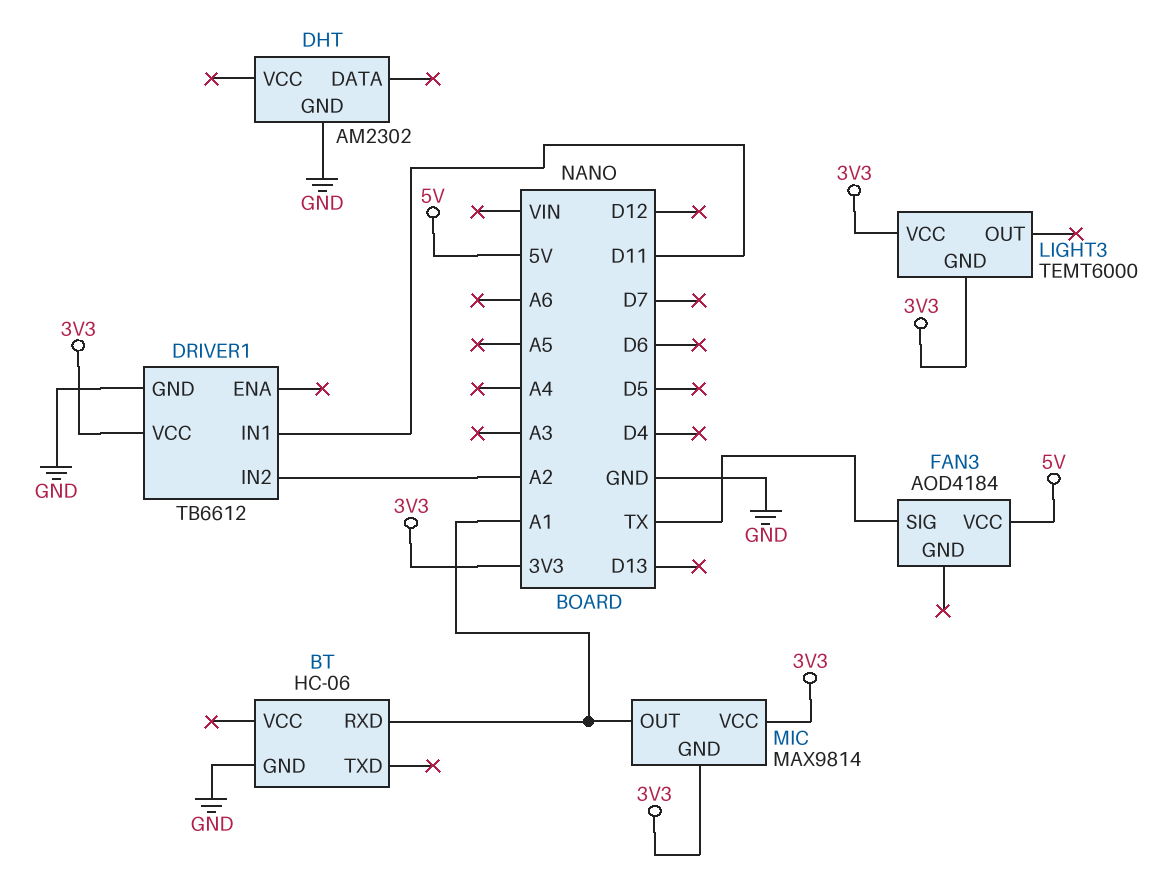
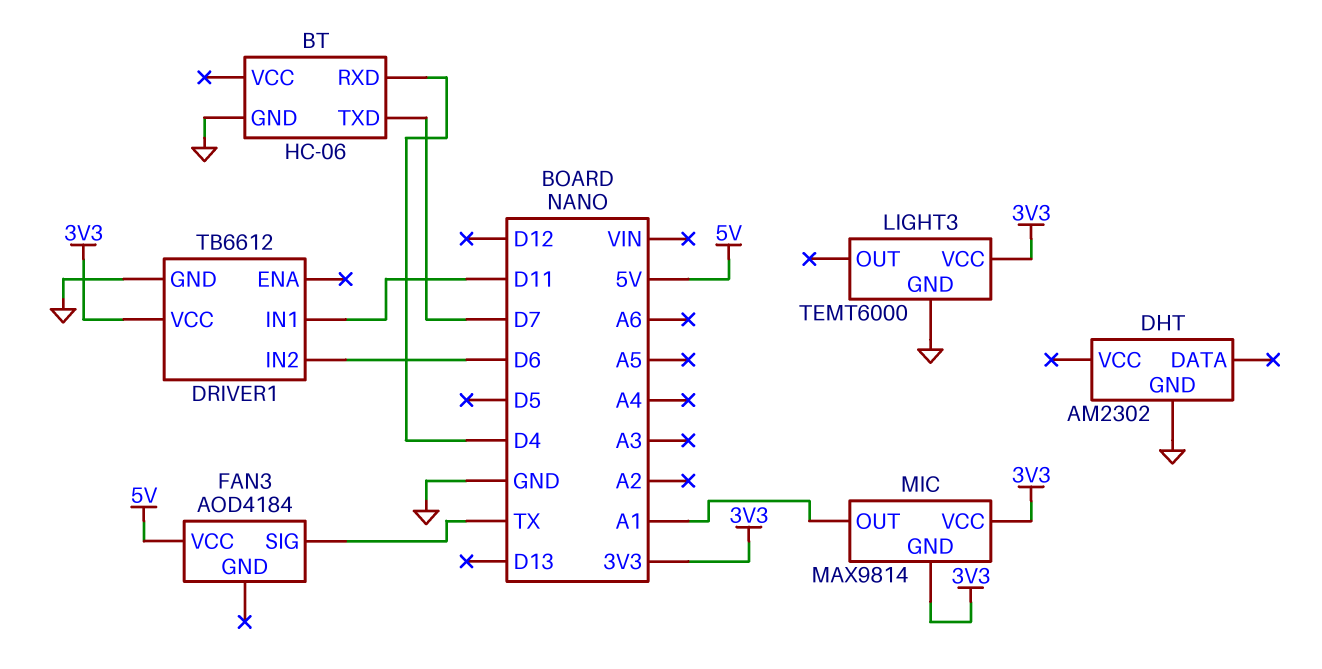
BT pin RXD: A1 -> D4
BT pin TXD: none -> D7
DRIVER1 pin IN2: A2 -> D6
LIGHT3 pin GND: 3V3 -> GND

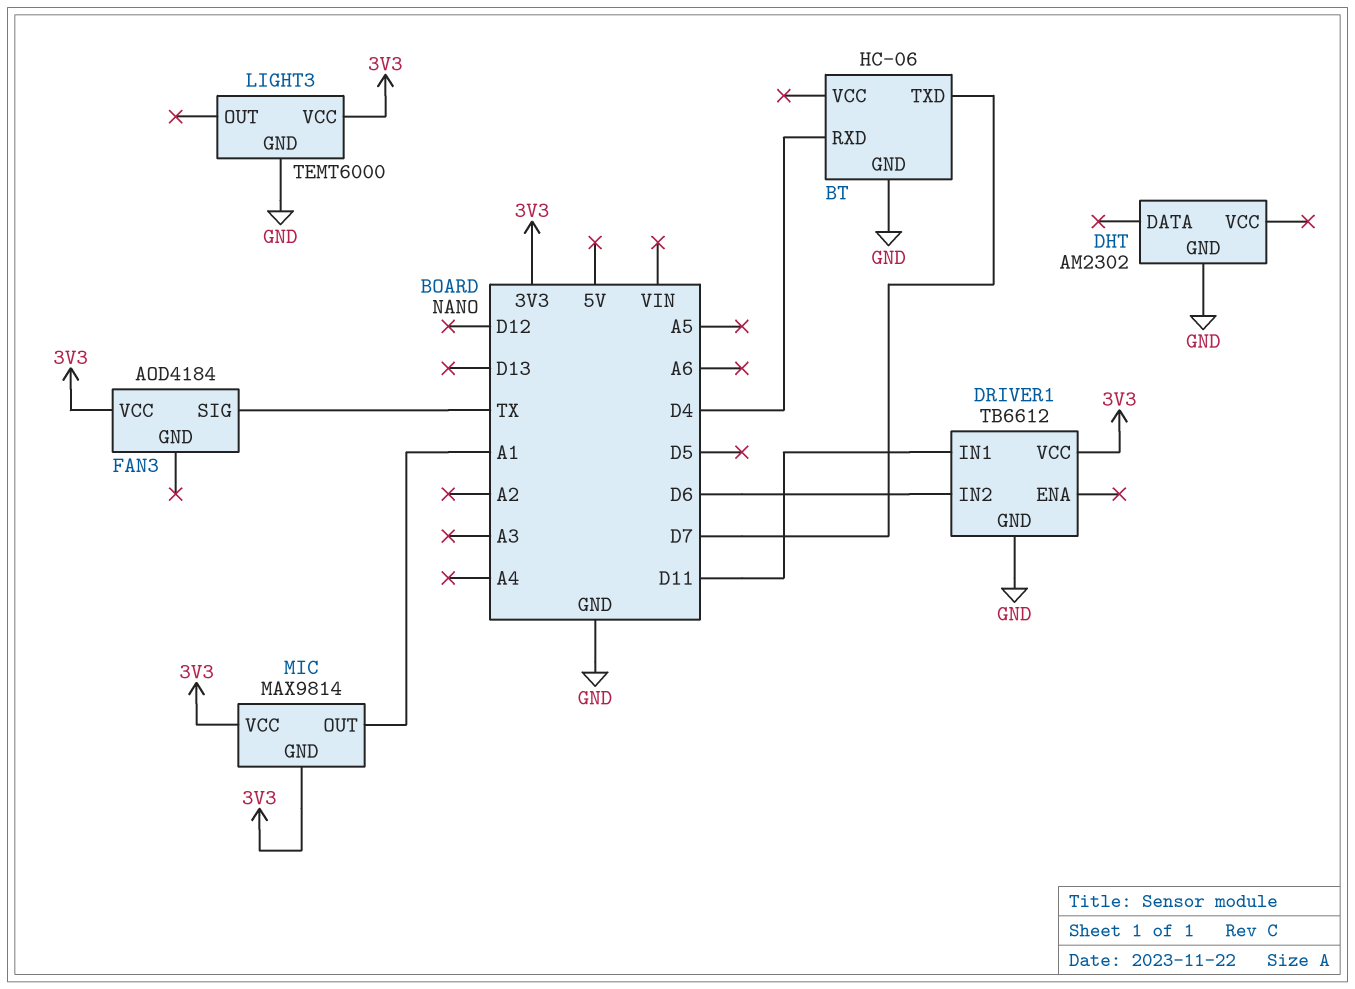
FAN3 pin VCC: 5V -> 3V3

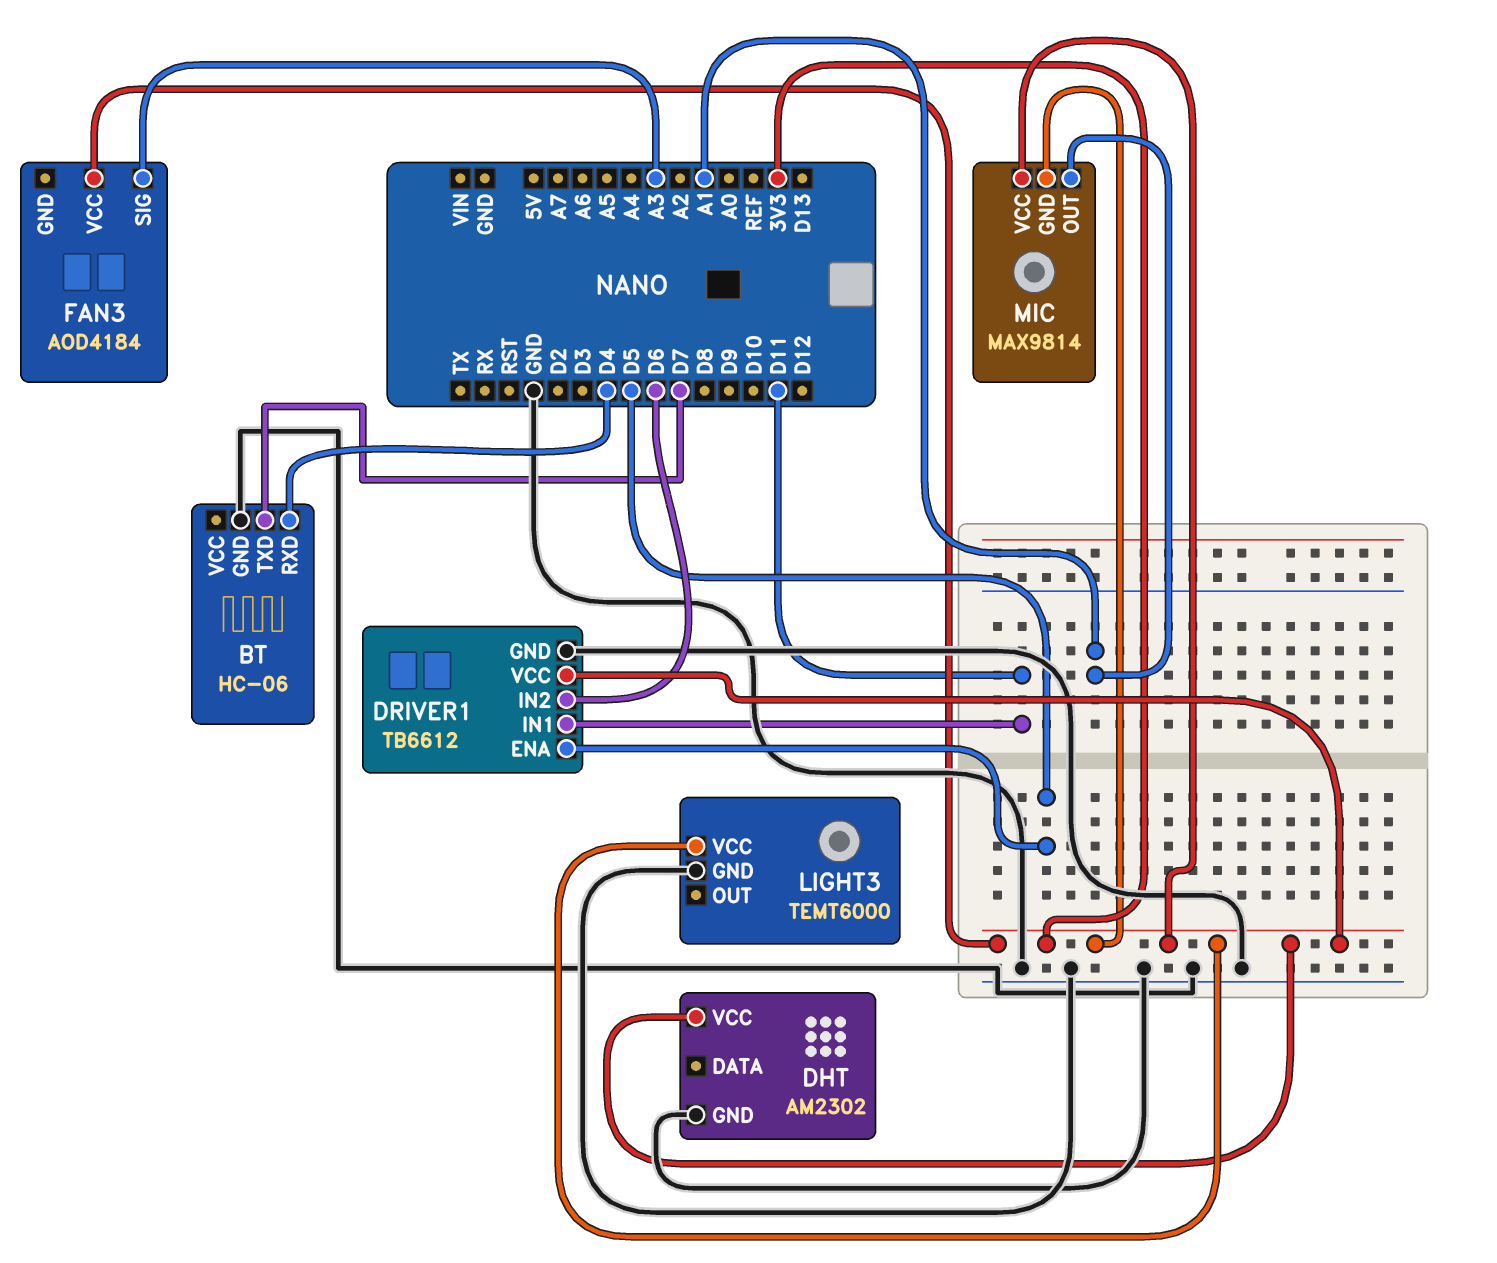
DHT pin VCC: none -> 3V3
DRIVER1 pin ENA: none -> D5
FAN3 pin SIG: TX -> A3

